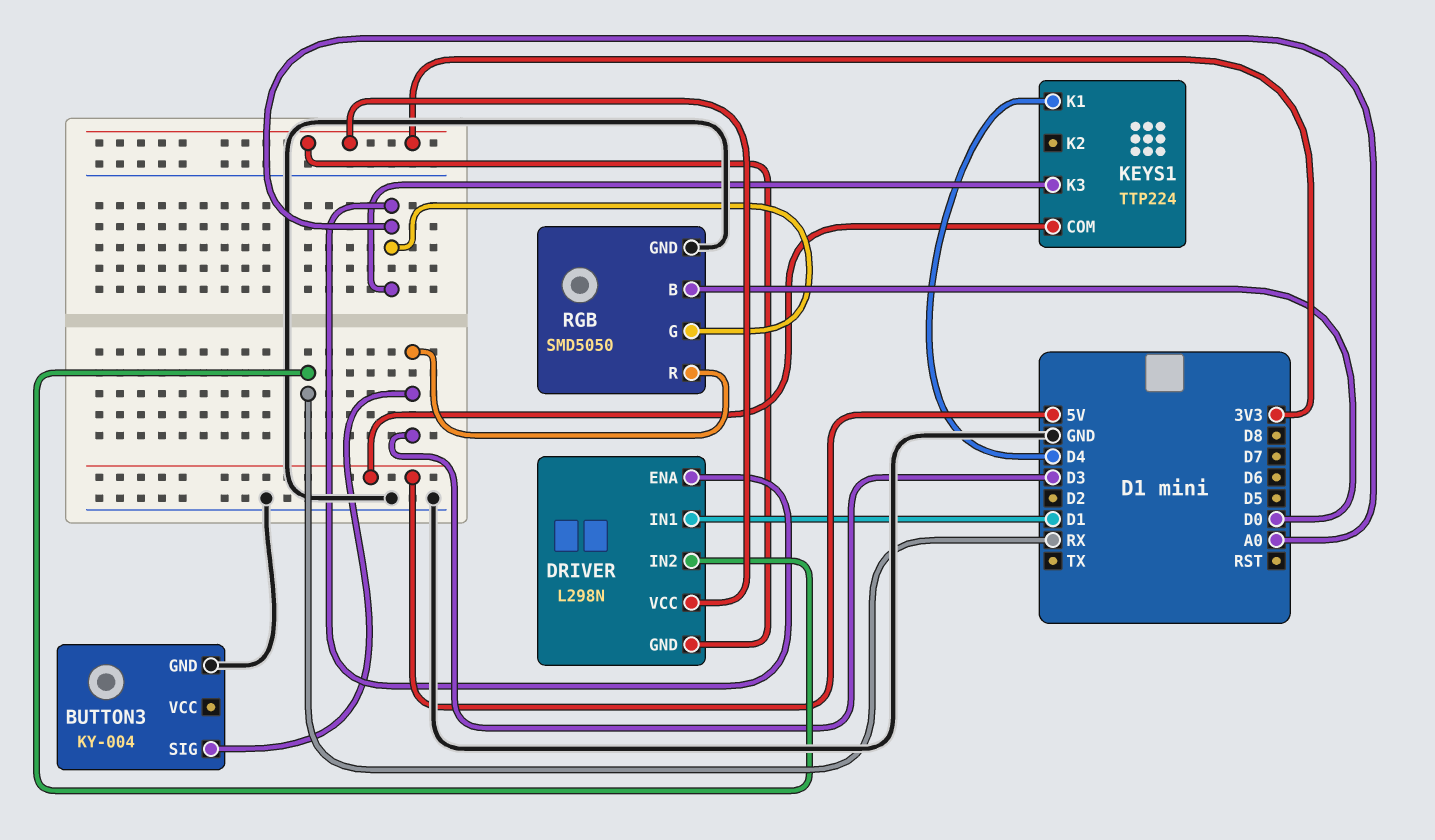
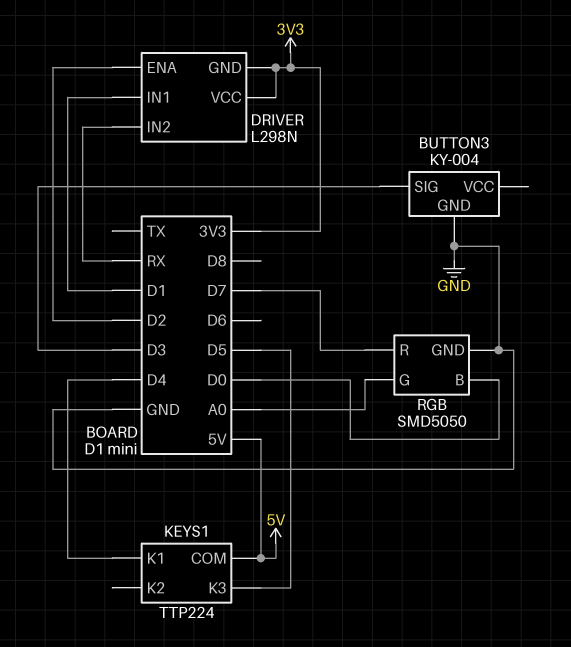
DRIVER pin ENA: A0 -> D2
KEYS1 pin K3: A0 -> D5
RGB pin R: D3 -> D7

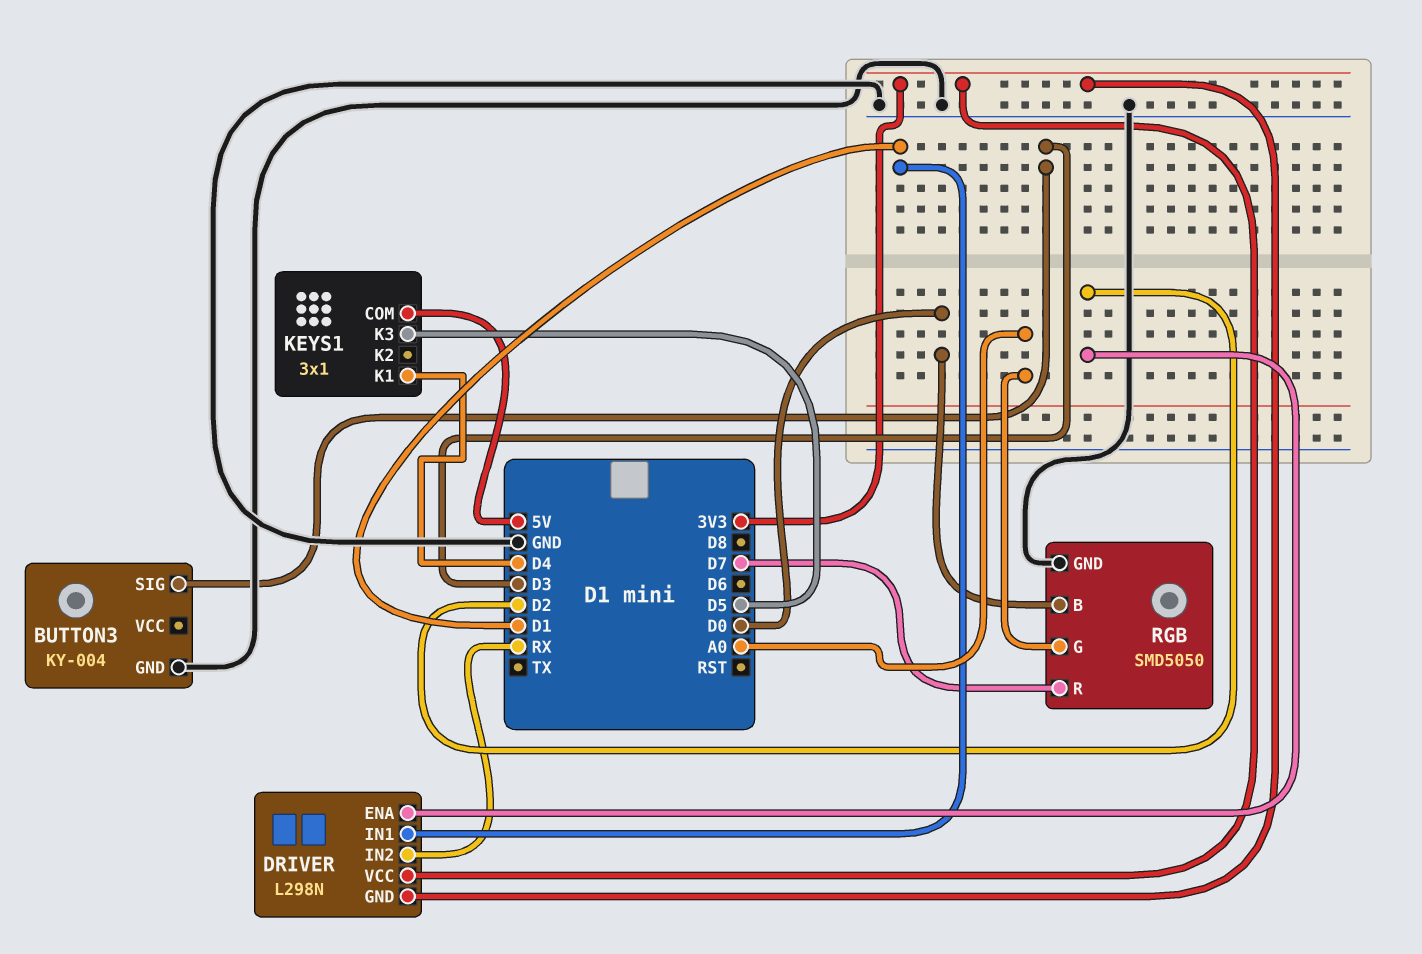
KEYS1: TTP224 -> 3x1

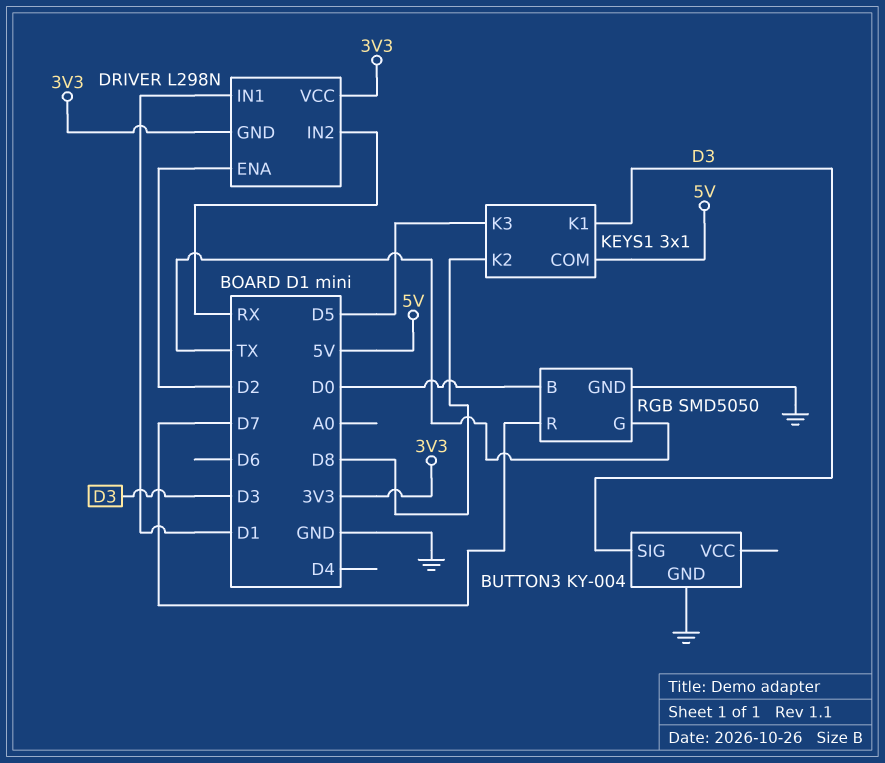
KEYS1 pin K1: D4 -> D3
KEYS1 pin K2: none -> D8
RGB pin G: A0 -> TX

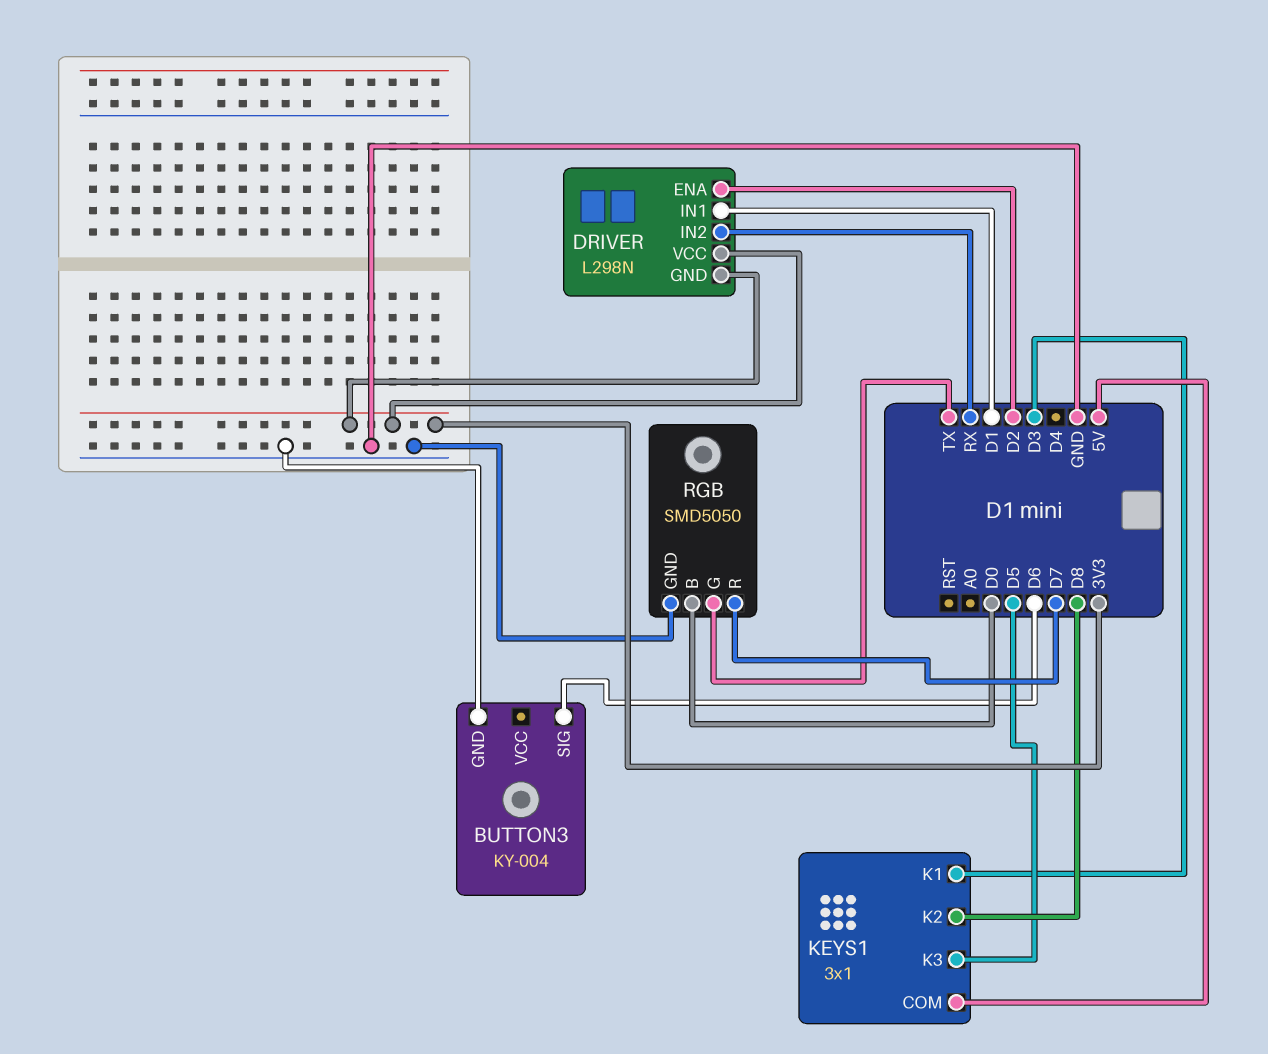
BUTTON3 pin SIG: D3 -> D6

